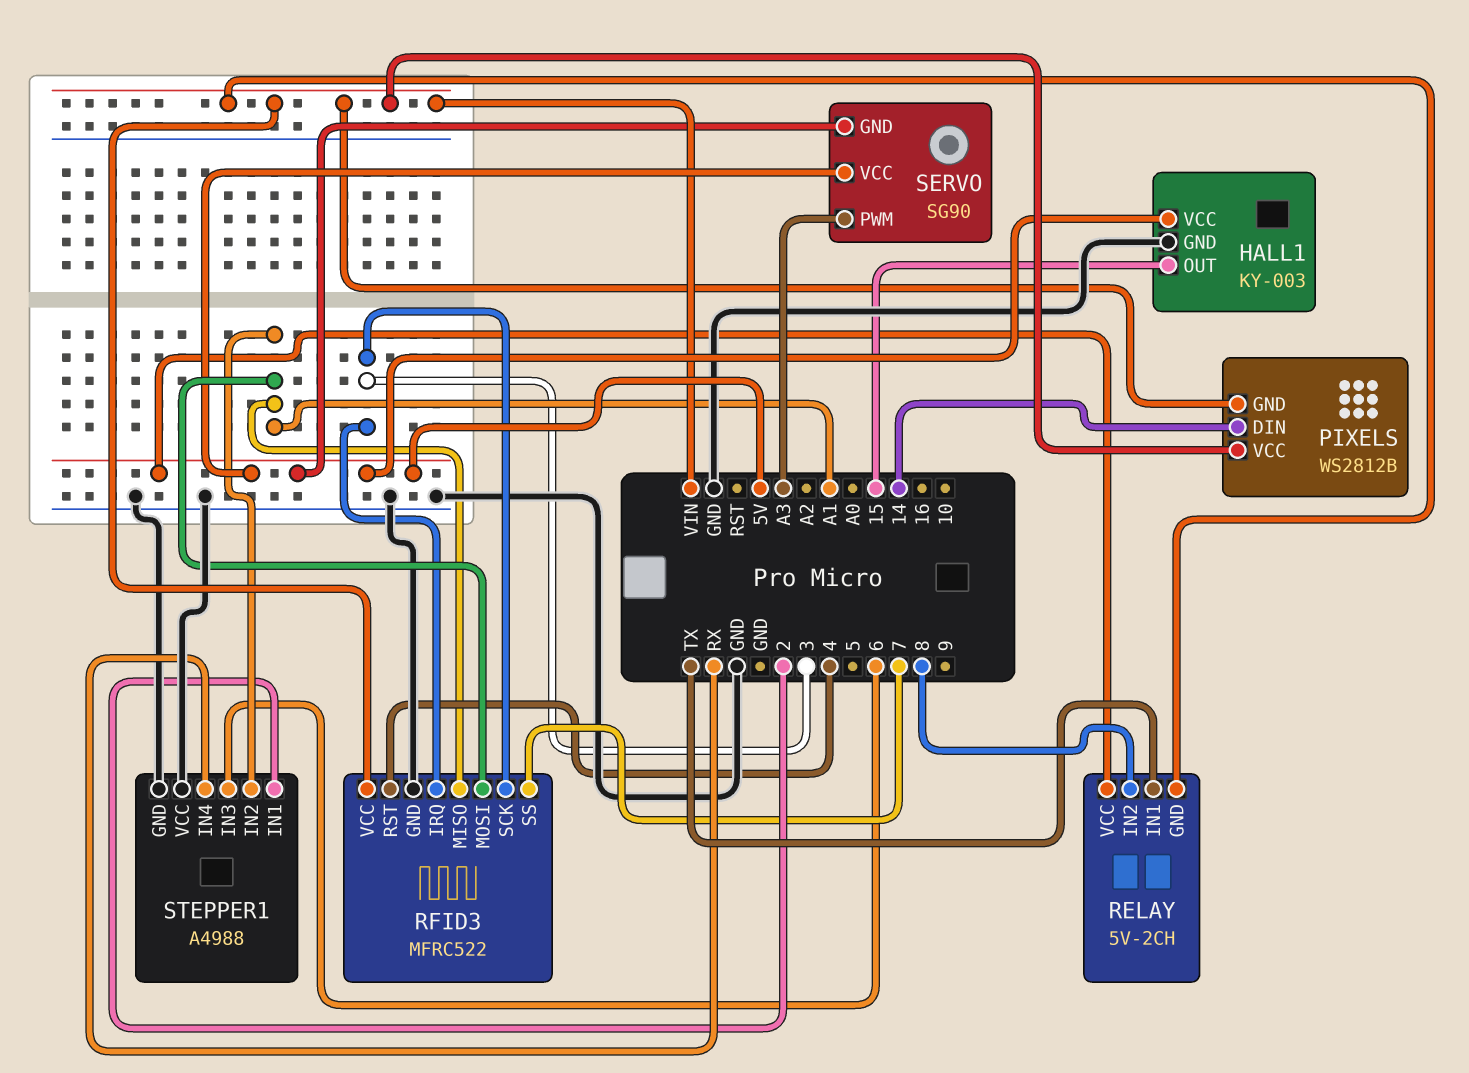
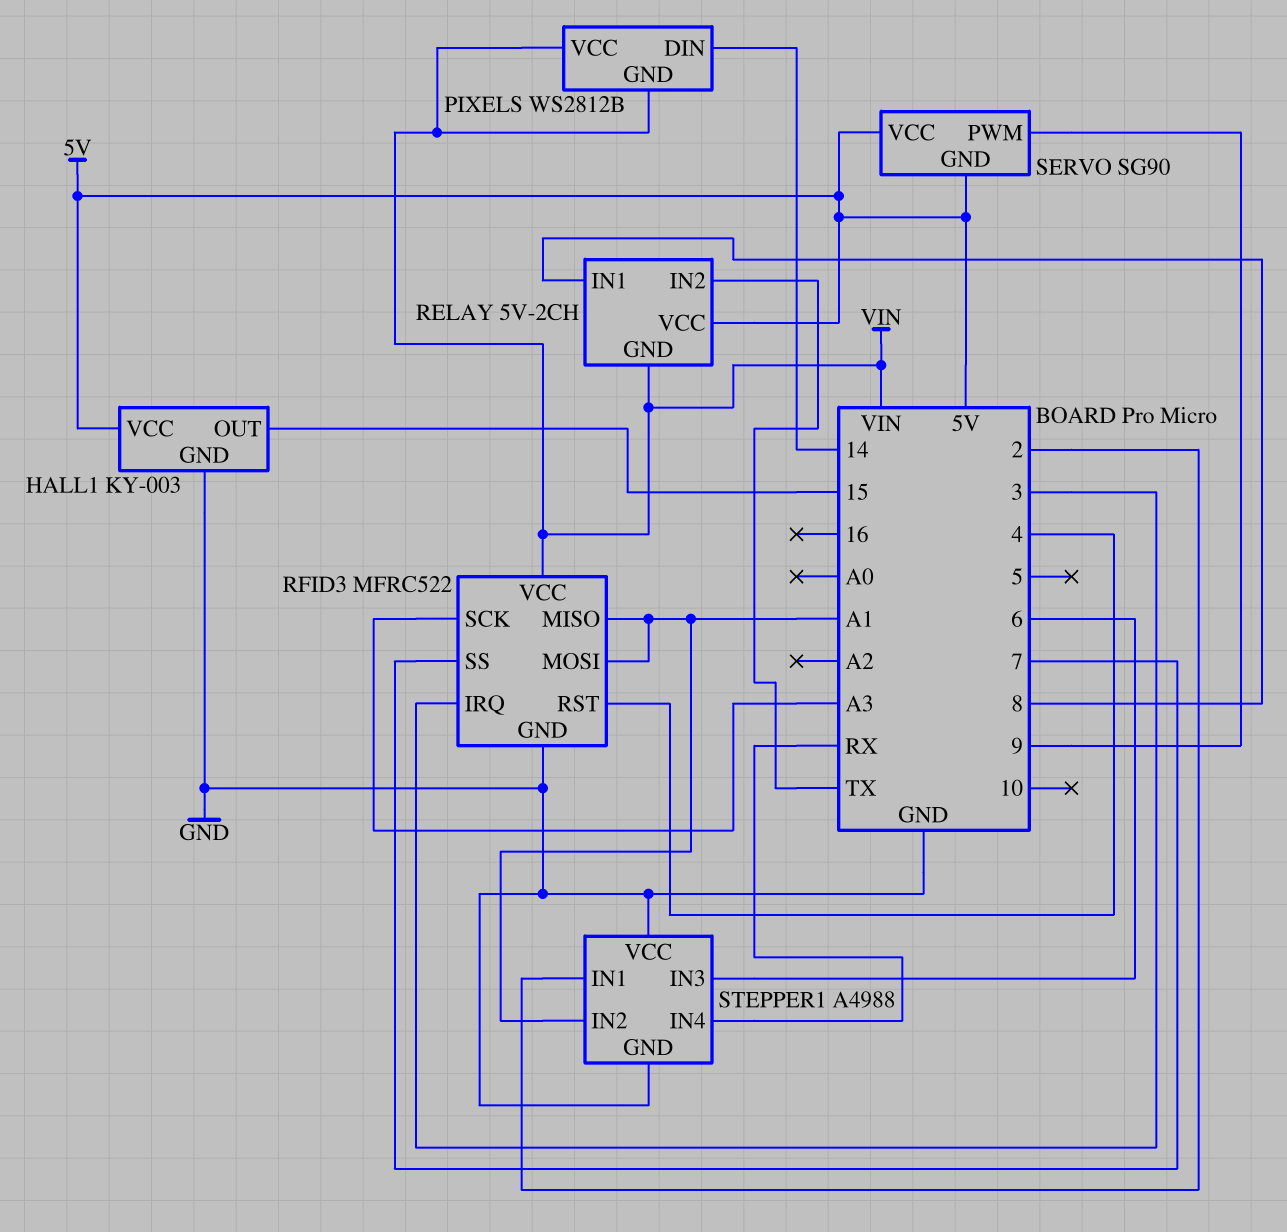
RELAY pin IN1: TX -> 8
RELAY pin IN2: 8 -> TX
RFID3 pin SCK: 3 -> A3
SERVO pin PWM: A3 -> 9

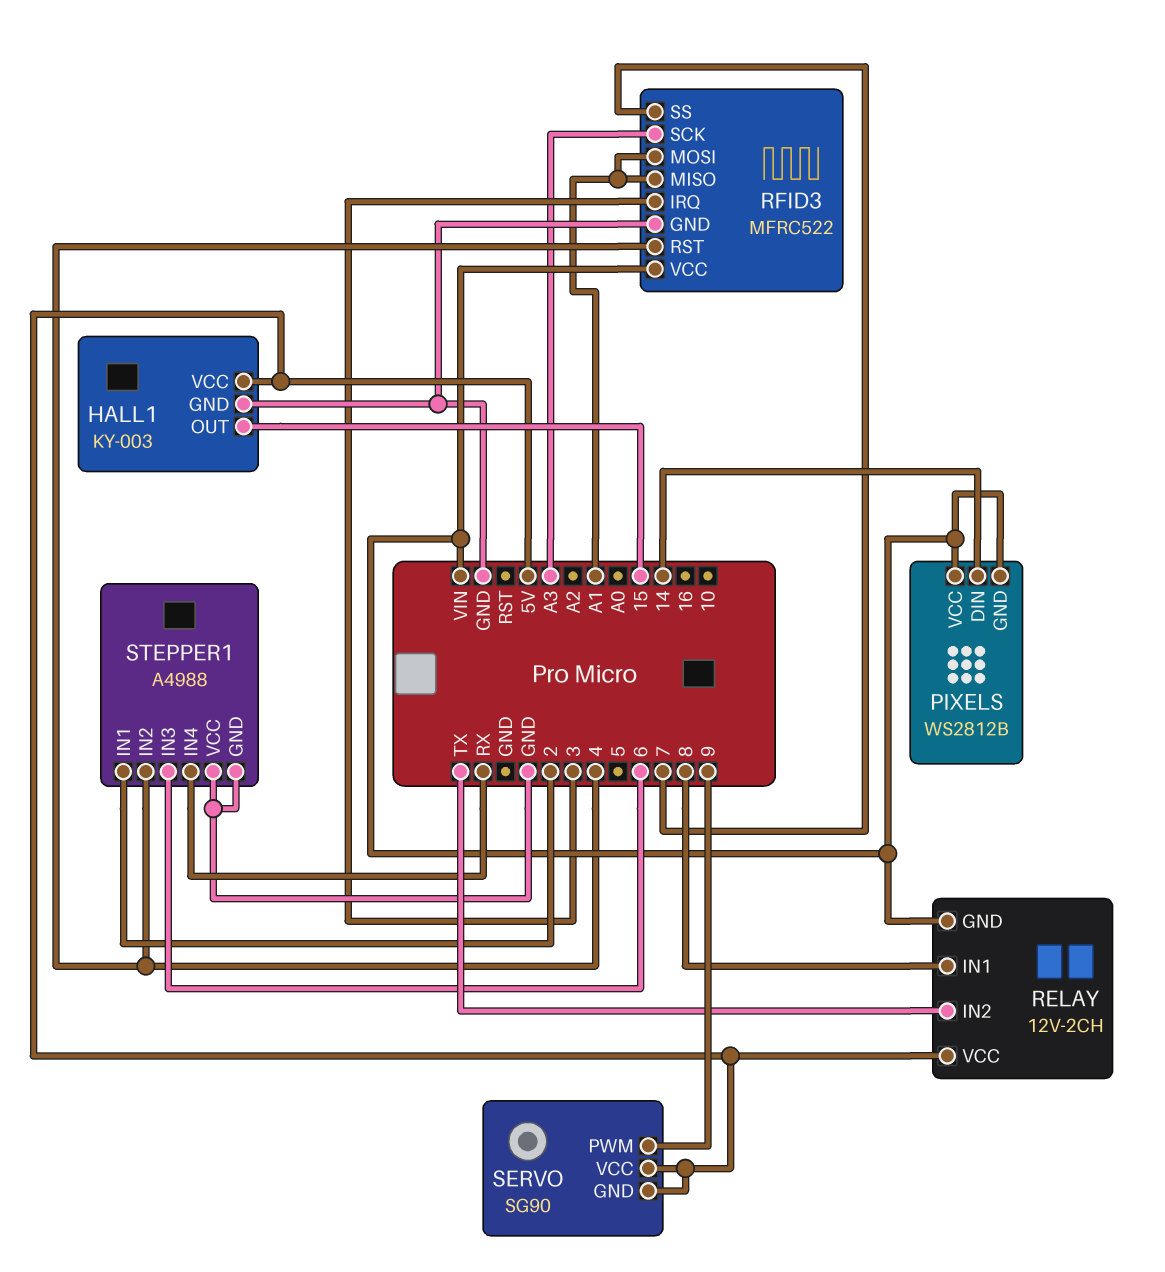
RELAY: 5V-2CH -> 12V-2CH
STEPPER1 pin IN2: A1 -> 4

